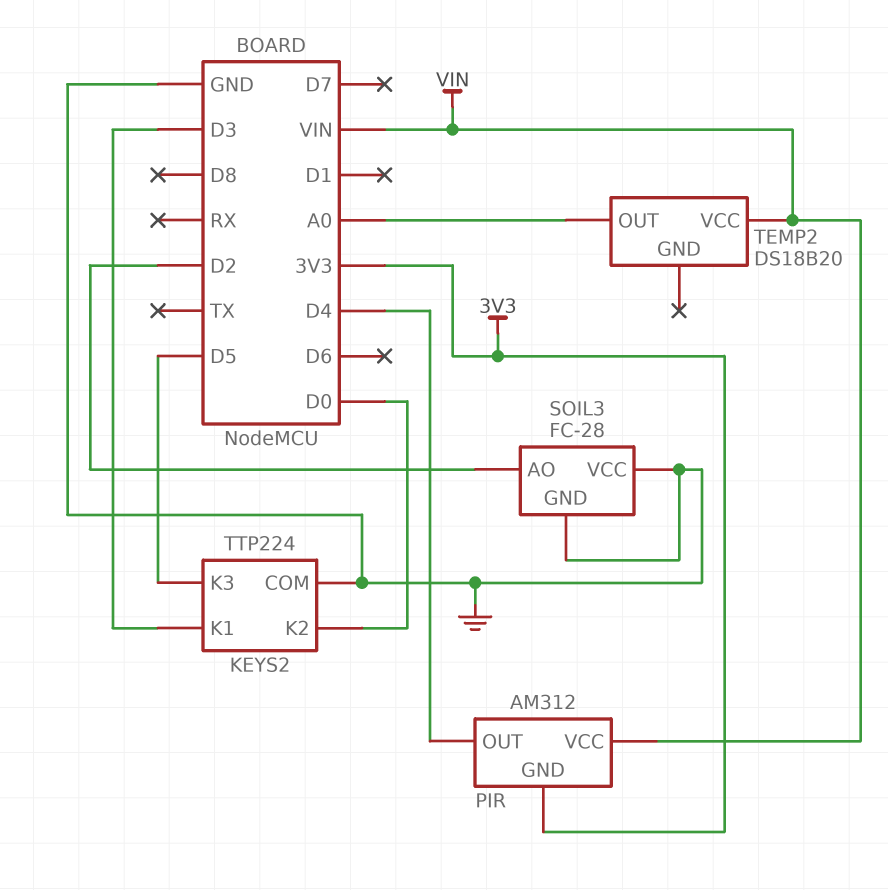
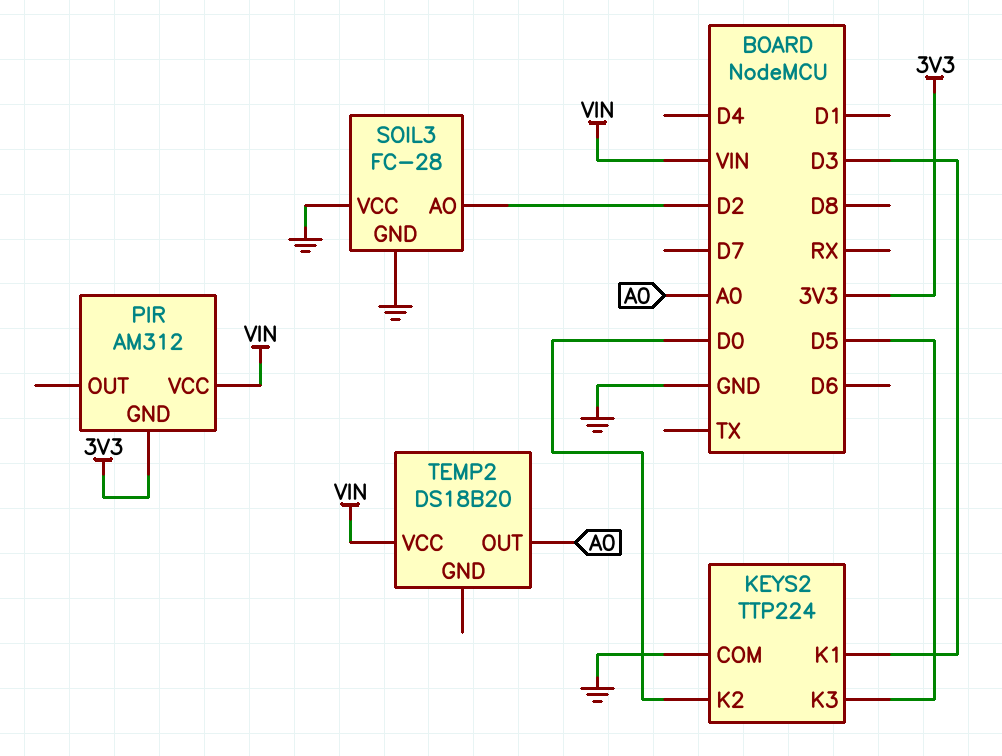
PIR pin OUT: D4 -> none

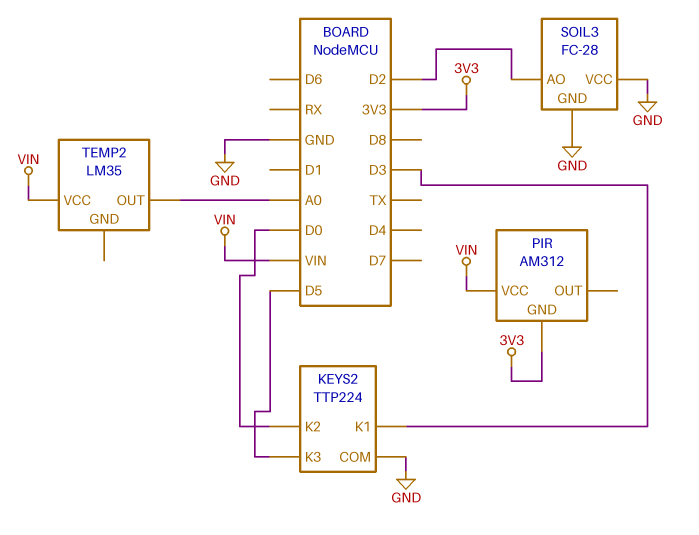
TEMP2: DS18B20 -> LM35

